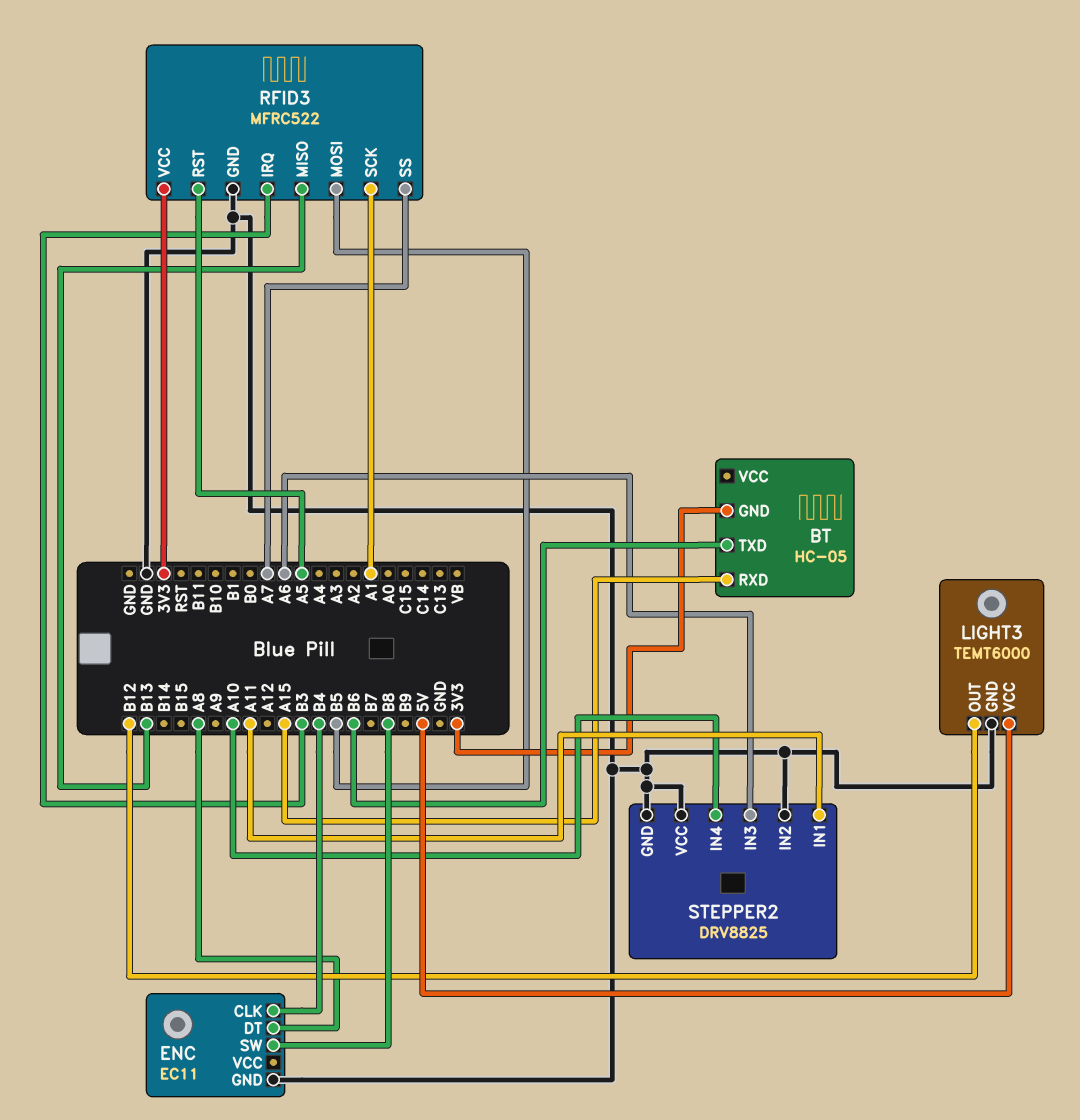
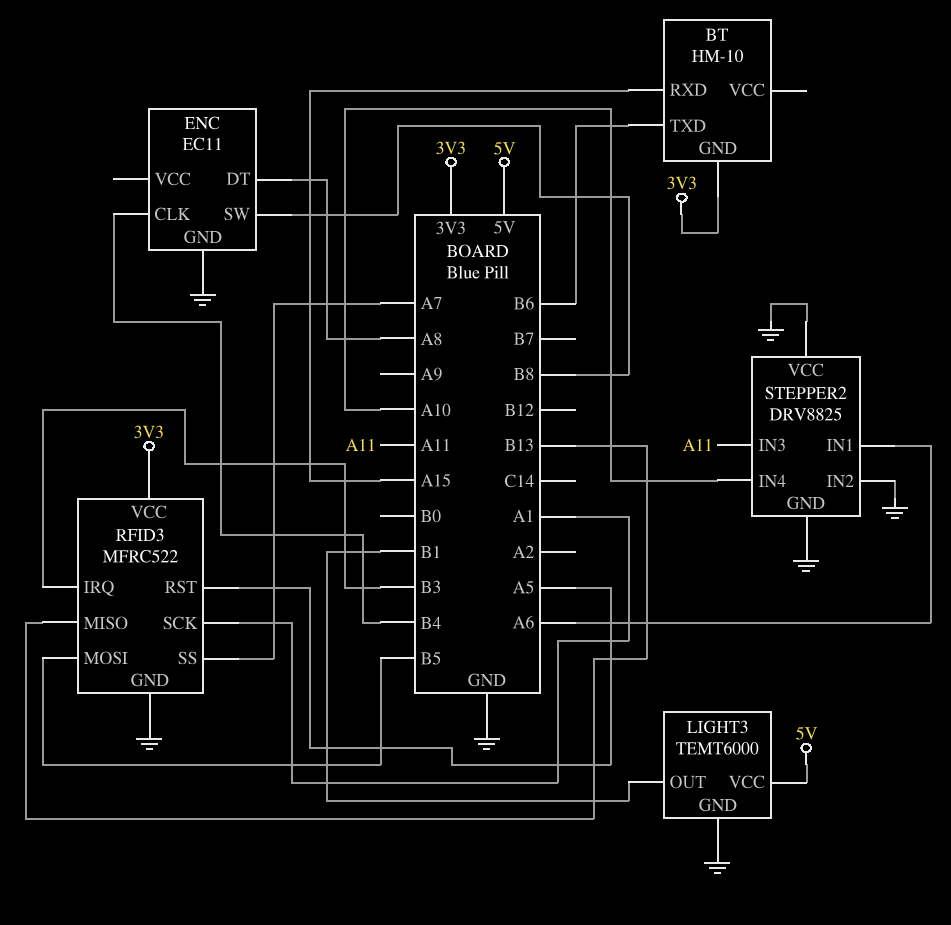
BT: HC-05 -> HM-10
LIGHT3 pin OUT: B12 -> B1
STEPPER2 pin IN1: A11 -> A6
STEPPER2 pin IN3: A6 -> A11

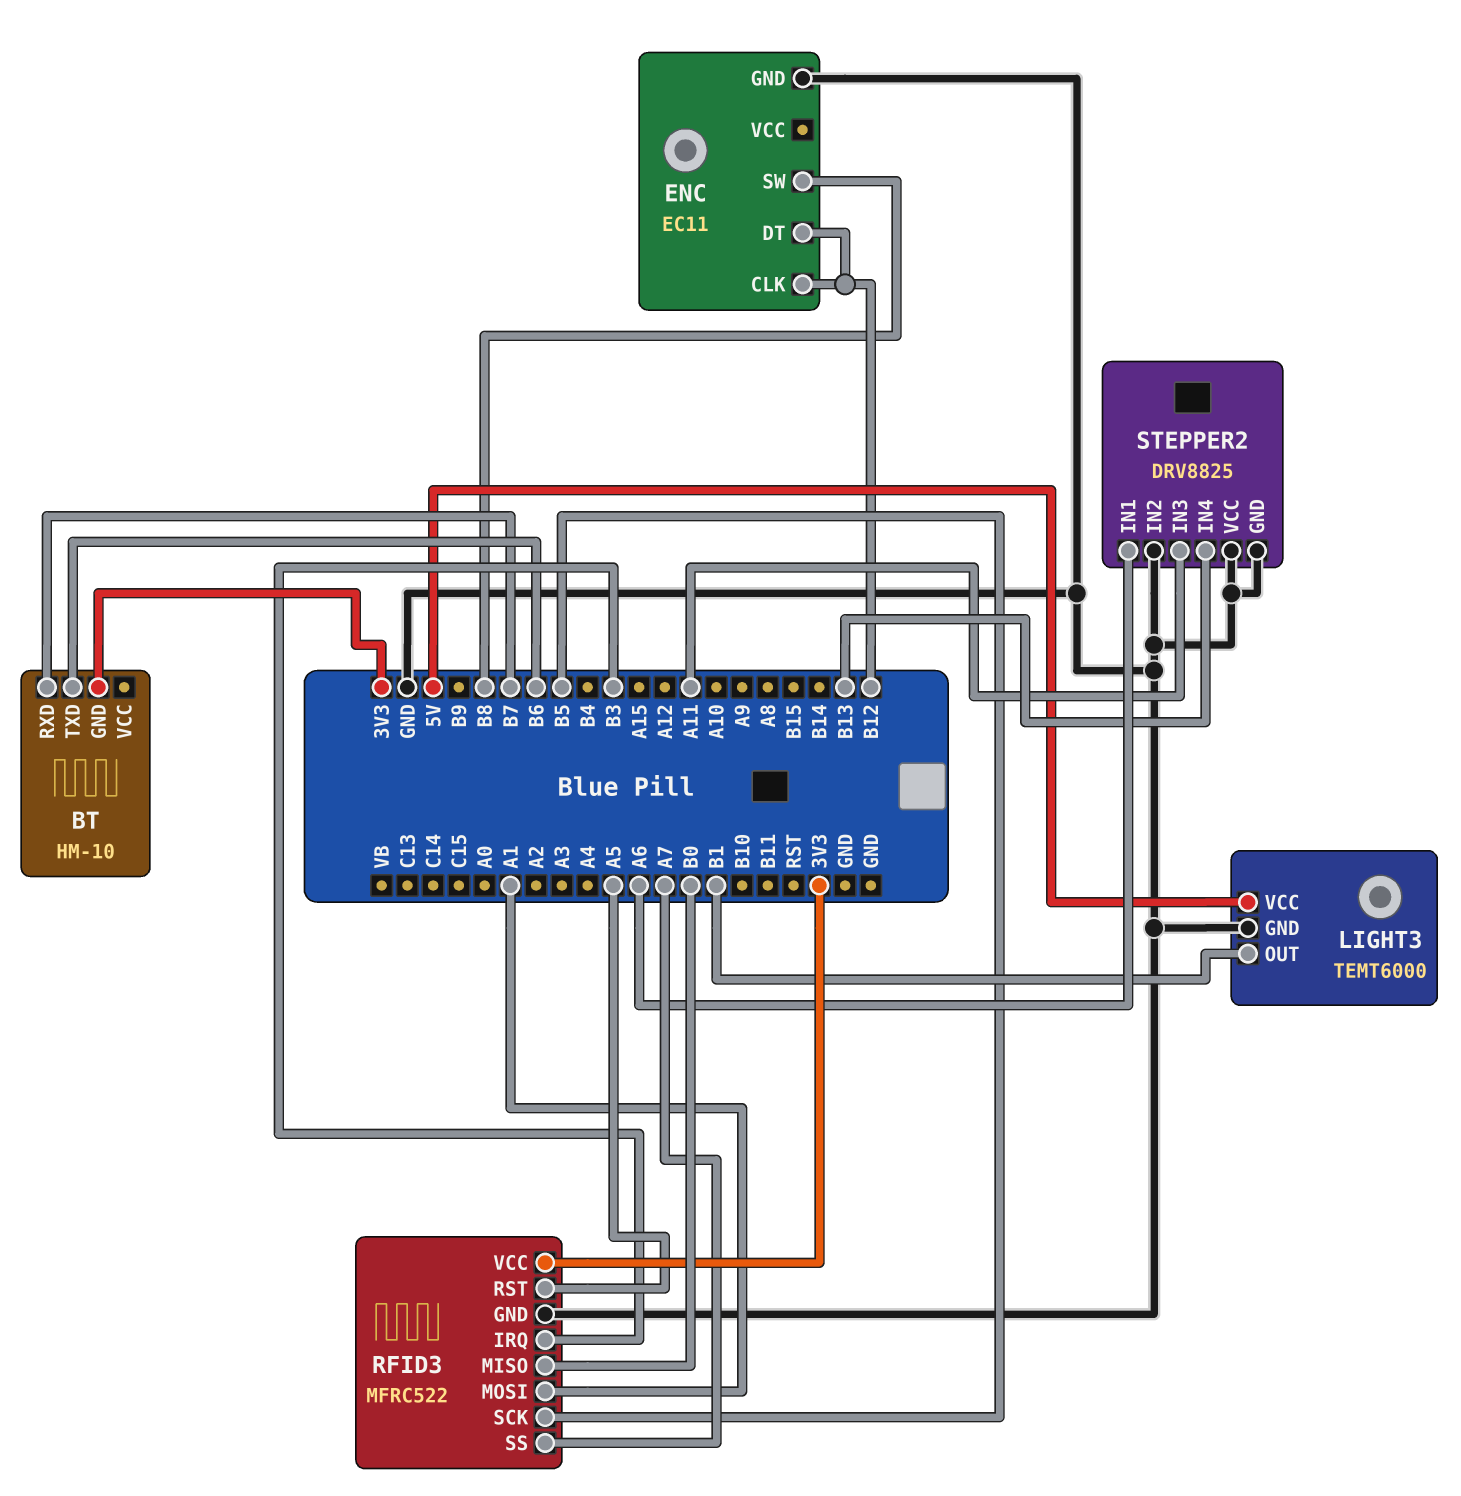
BT pin RXD: A15 -> B7
ENC pin CLK: B4 -> B12
ENC pin DT: A8 -> B12
RFID3 pin MISO: B13 -> B0
RFID3 pin MOSI: B5 -> A1
RFID3 pin SCK: A1 -> B5
STEPPER2 pin IN4: A10 -> B13

